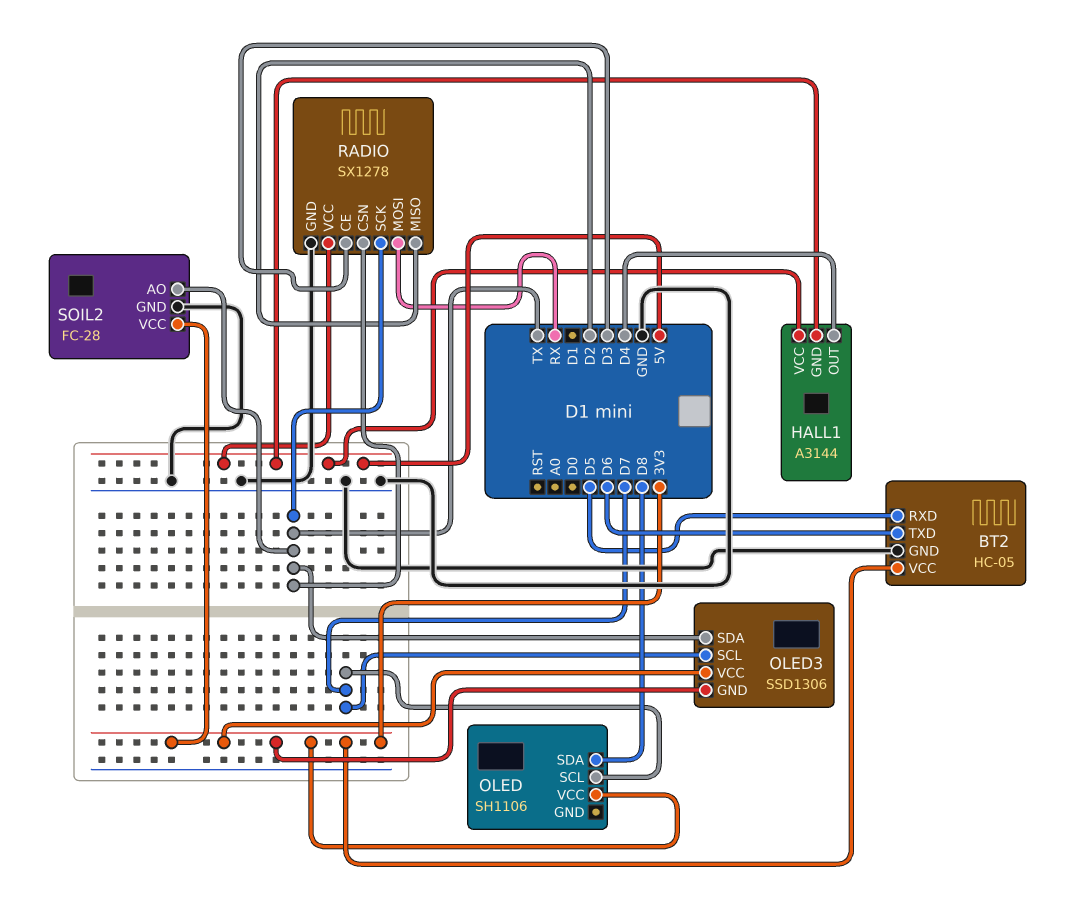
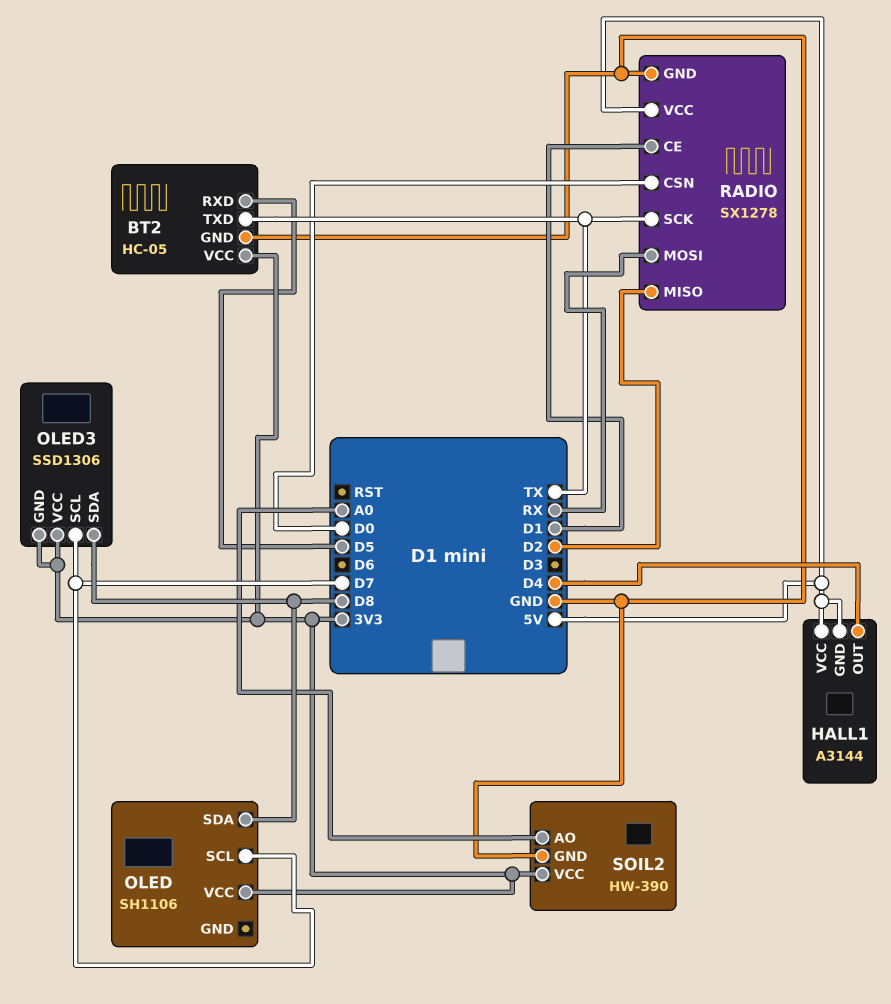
BT2 pin TXD: D6 -> TX
OLED3 pin SDA: TX -> D8
RADIO pin CE: D3 -> D1
RADIO pin CSN: TX -> D0
SOIL2: FC-28 -> HW-390
SOIL2 pin AO: TX -> A0

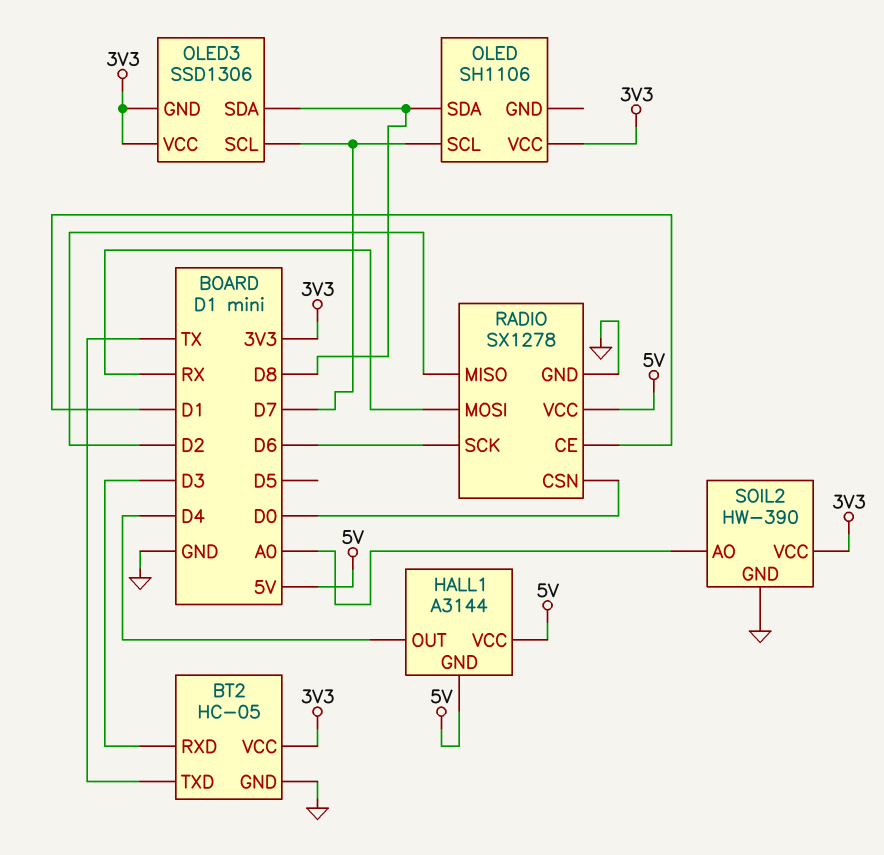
BT2 pin RXD: D5 -> D3
RADIO pin SCK: TX -> D6

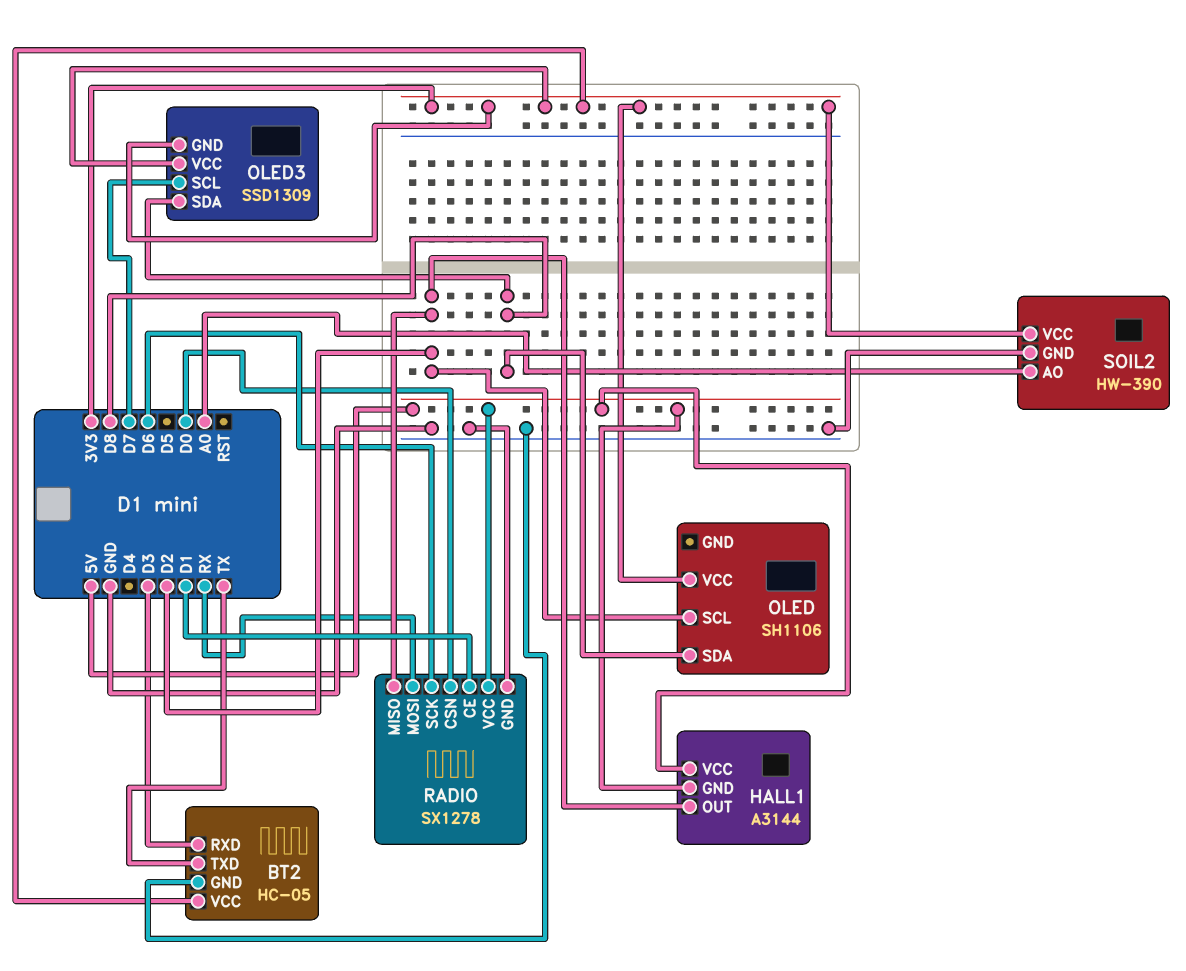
HALL1 pin OUT: D4 -> D2
OLED pin SCL: D7 -> D2
OLED3: SSD1306 -> SSD1309

